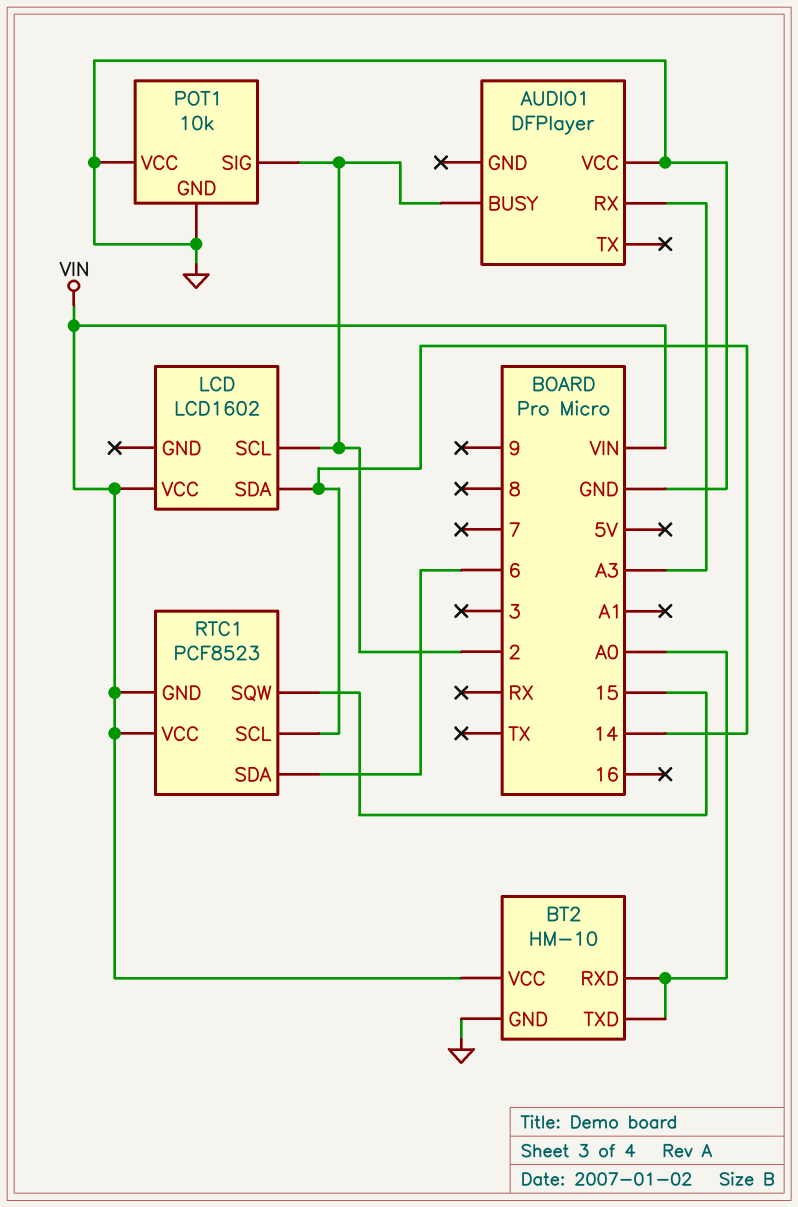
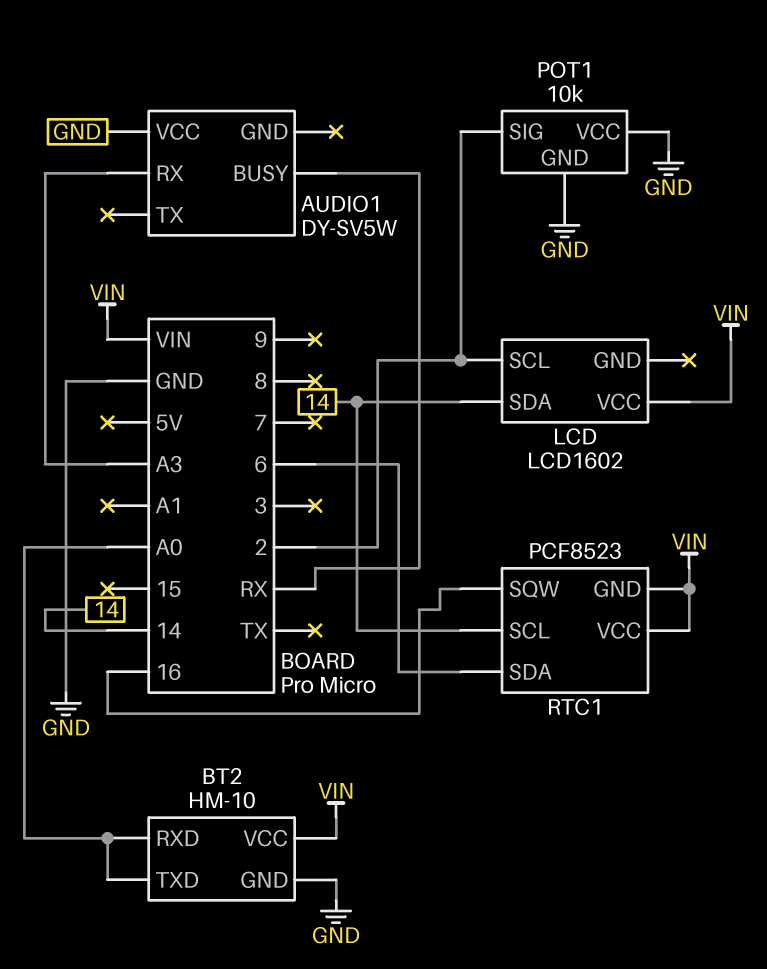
AUDIO1: DFPlayer -> DY-SV5W
AUDIO1 pin BUSY: 2 -> RX
RTC1 pin SQW: 15 -> 16

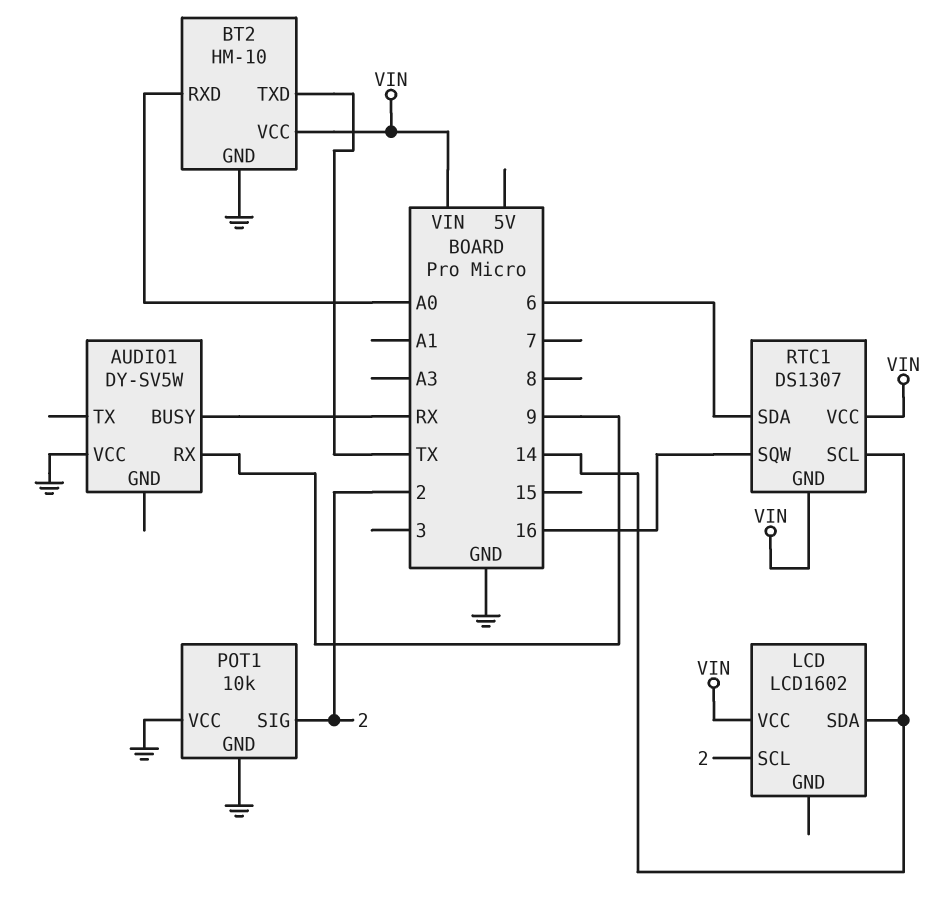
AUDIO1 pin RX: A3 -> 9
BT2 pin TXD: A0 -> TX
RTC1: PCF8523 -> DS1307

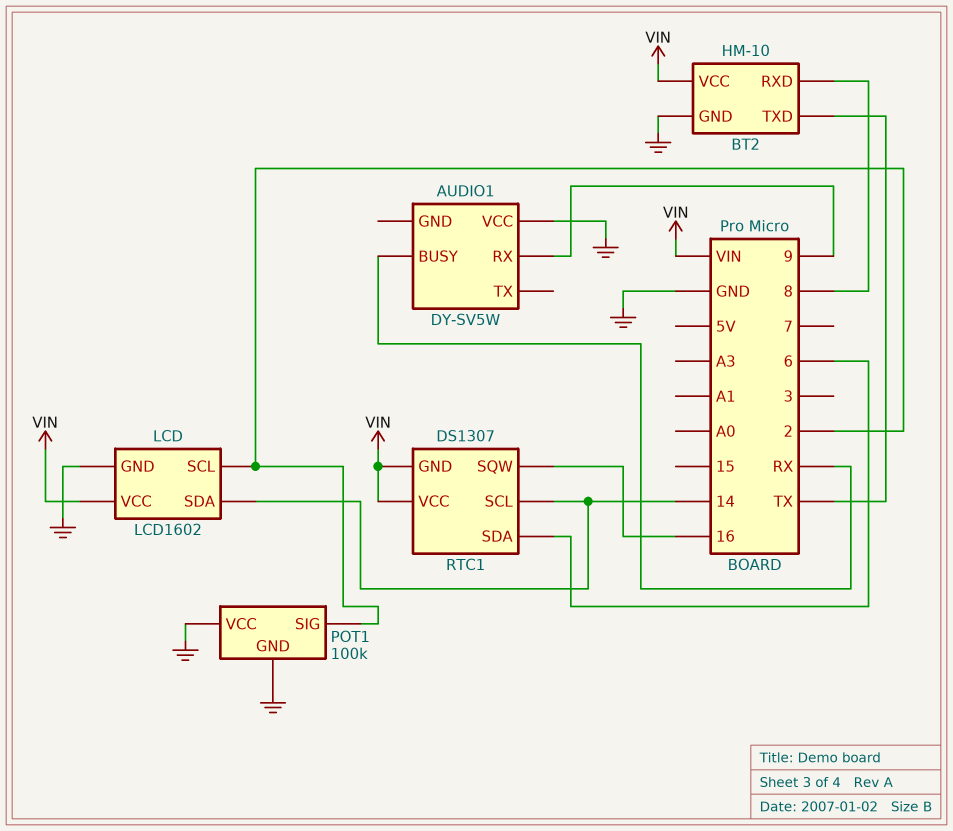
BT2 pin RXD: A0 -> 8
LCD pin GND: none -> GND
POT1: 10k -> 100k

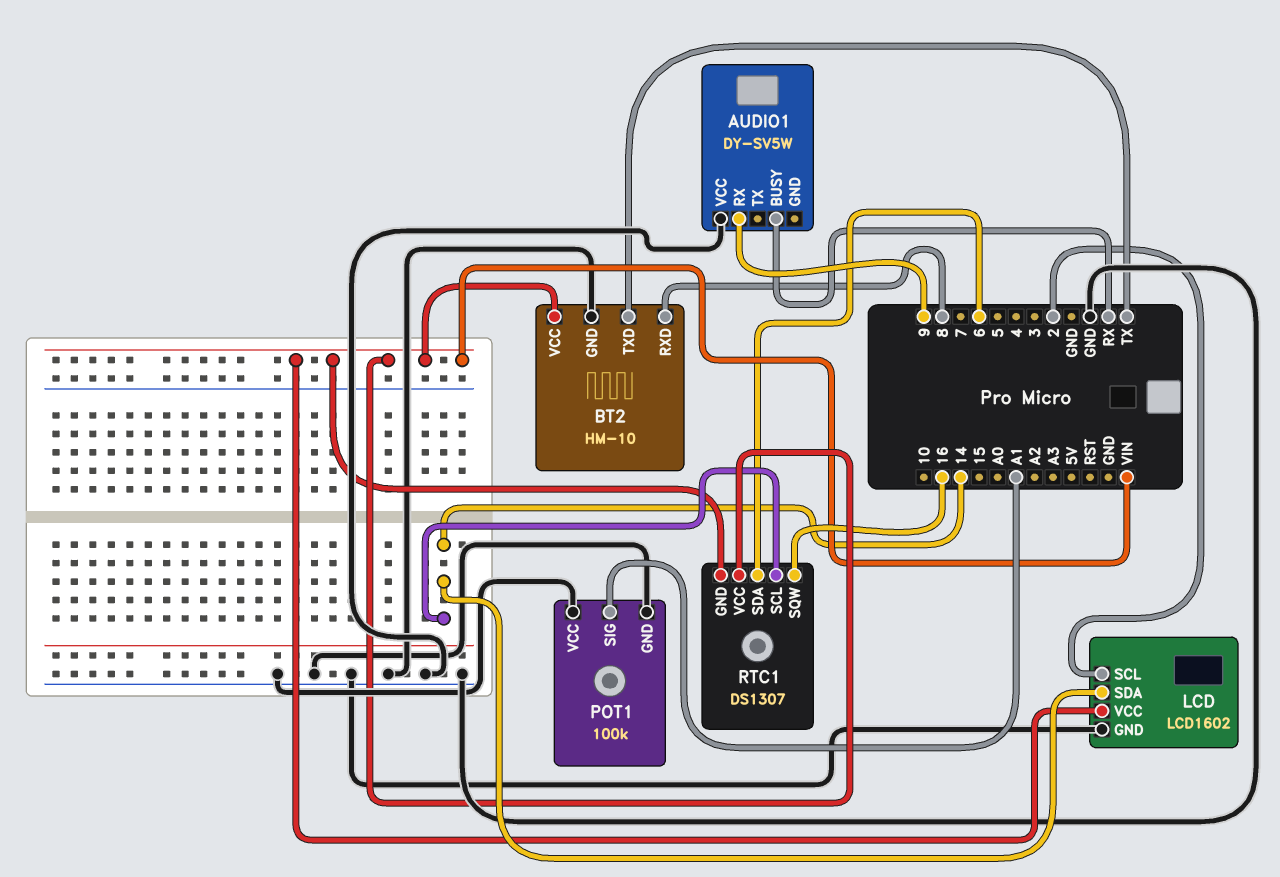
POT1 pin SIG: 2 -> A1

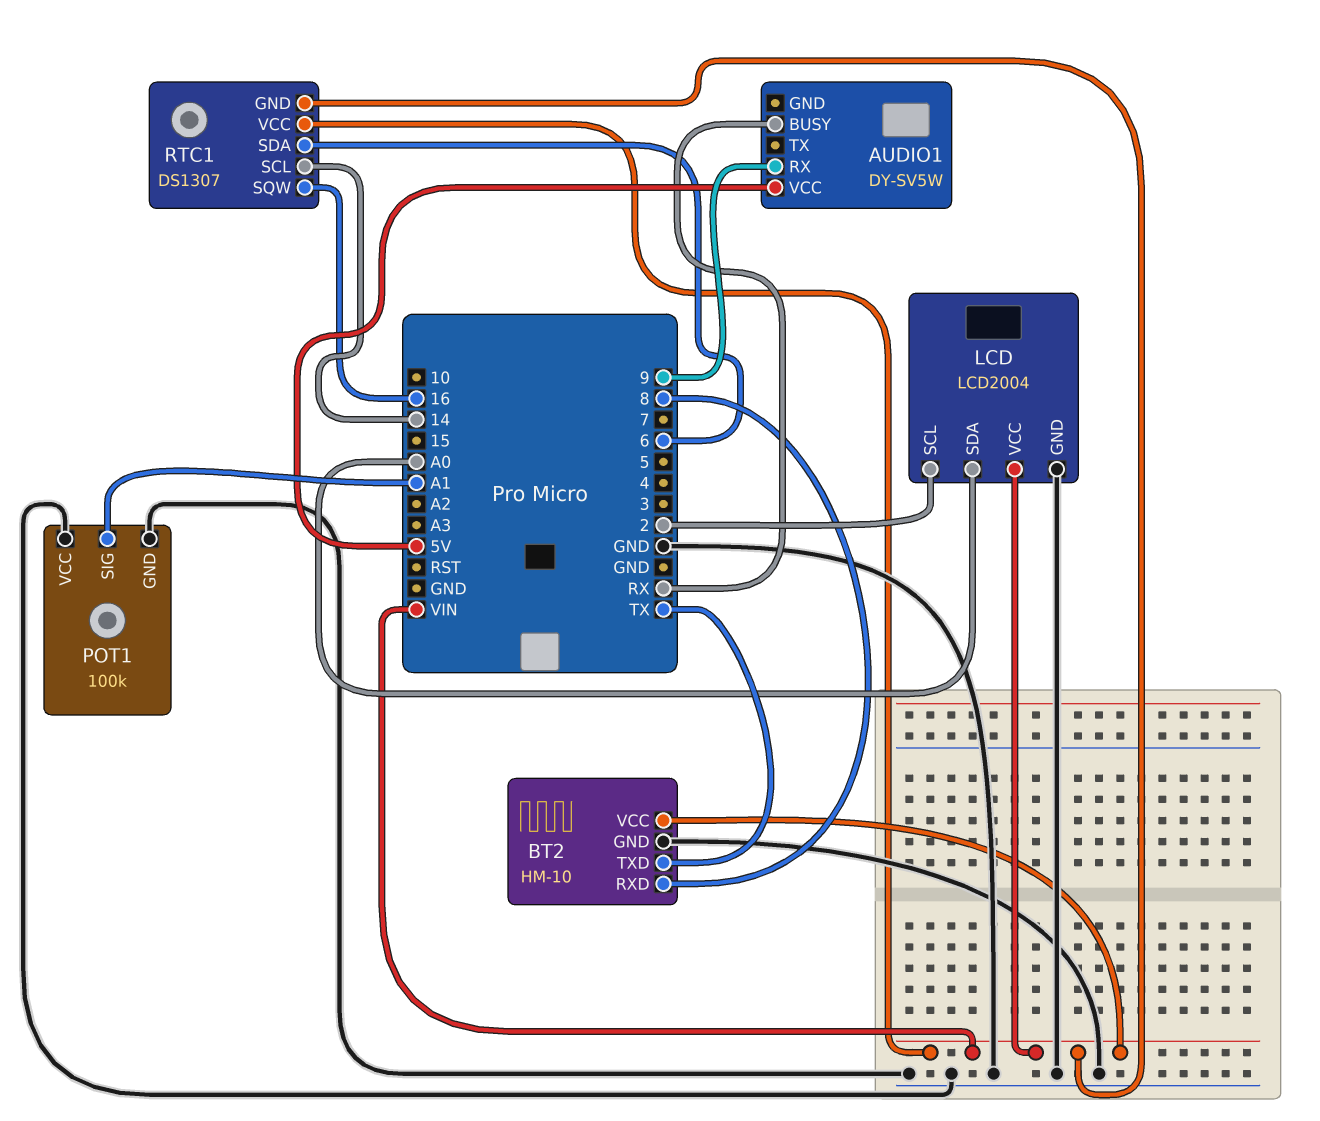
AUDIO1 pin VCC: GND -> 5V
LCD: LCD1602 -> LCD2004
LCD pin SDA: 14 -> A0

